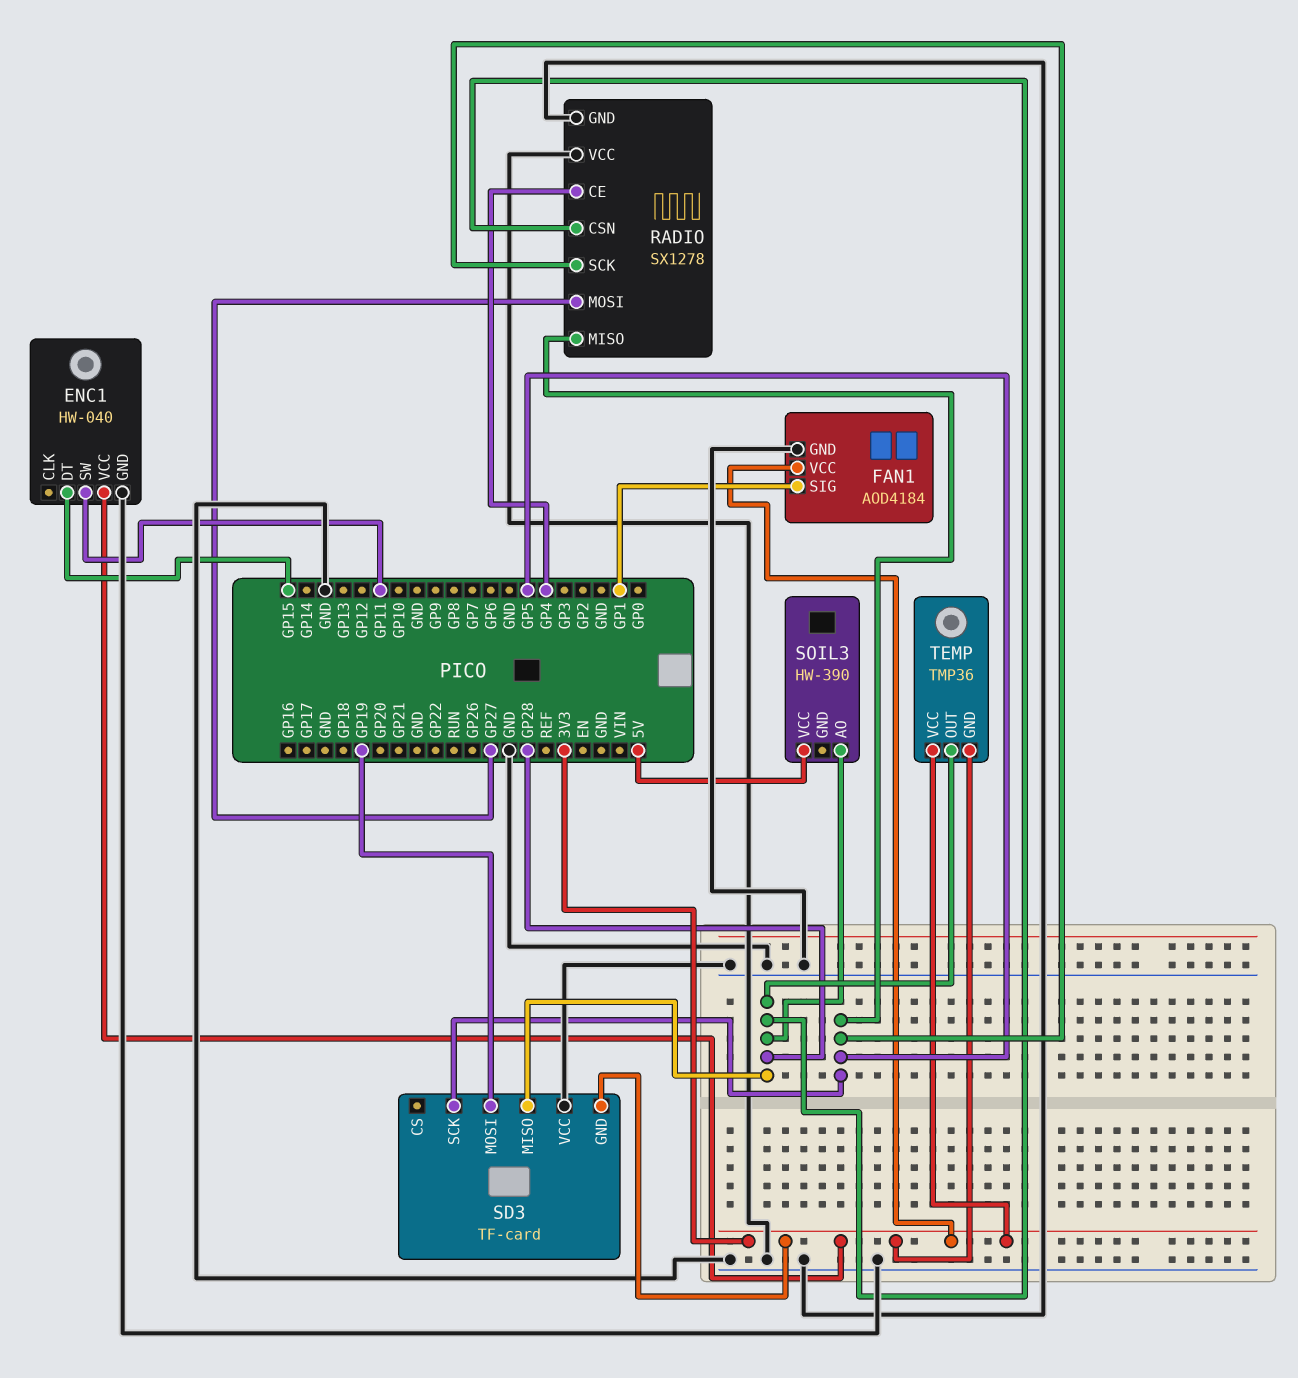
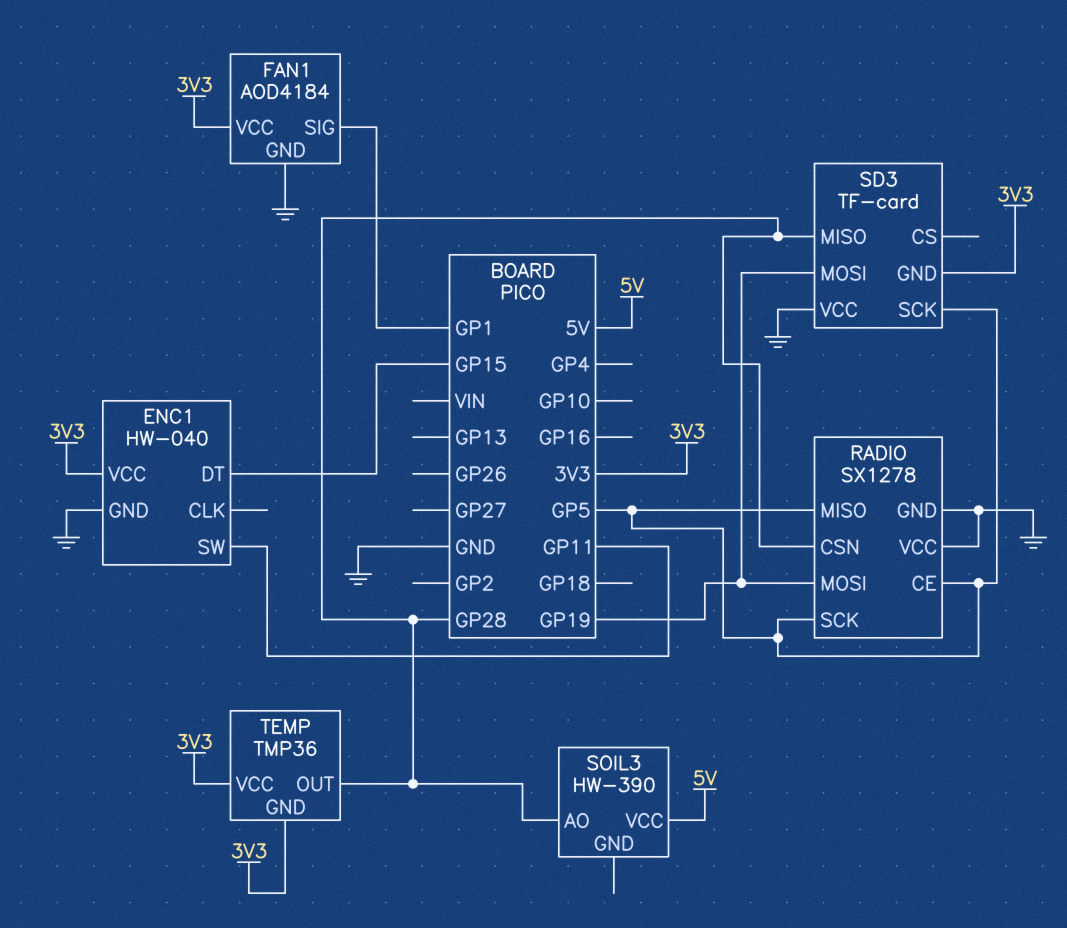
RADIO pin CE: GP4 -> GP5
RADIO pin MOSI: GP27 -> GP19

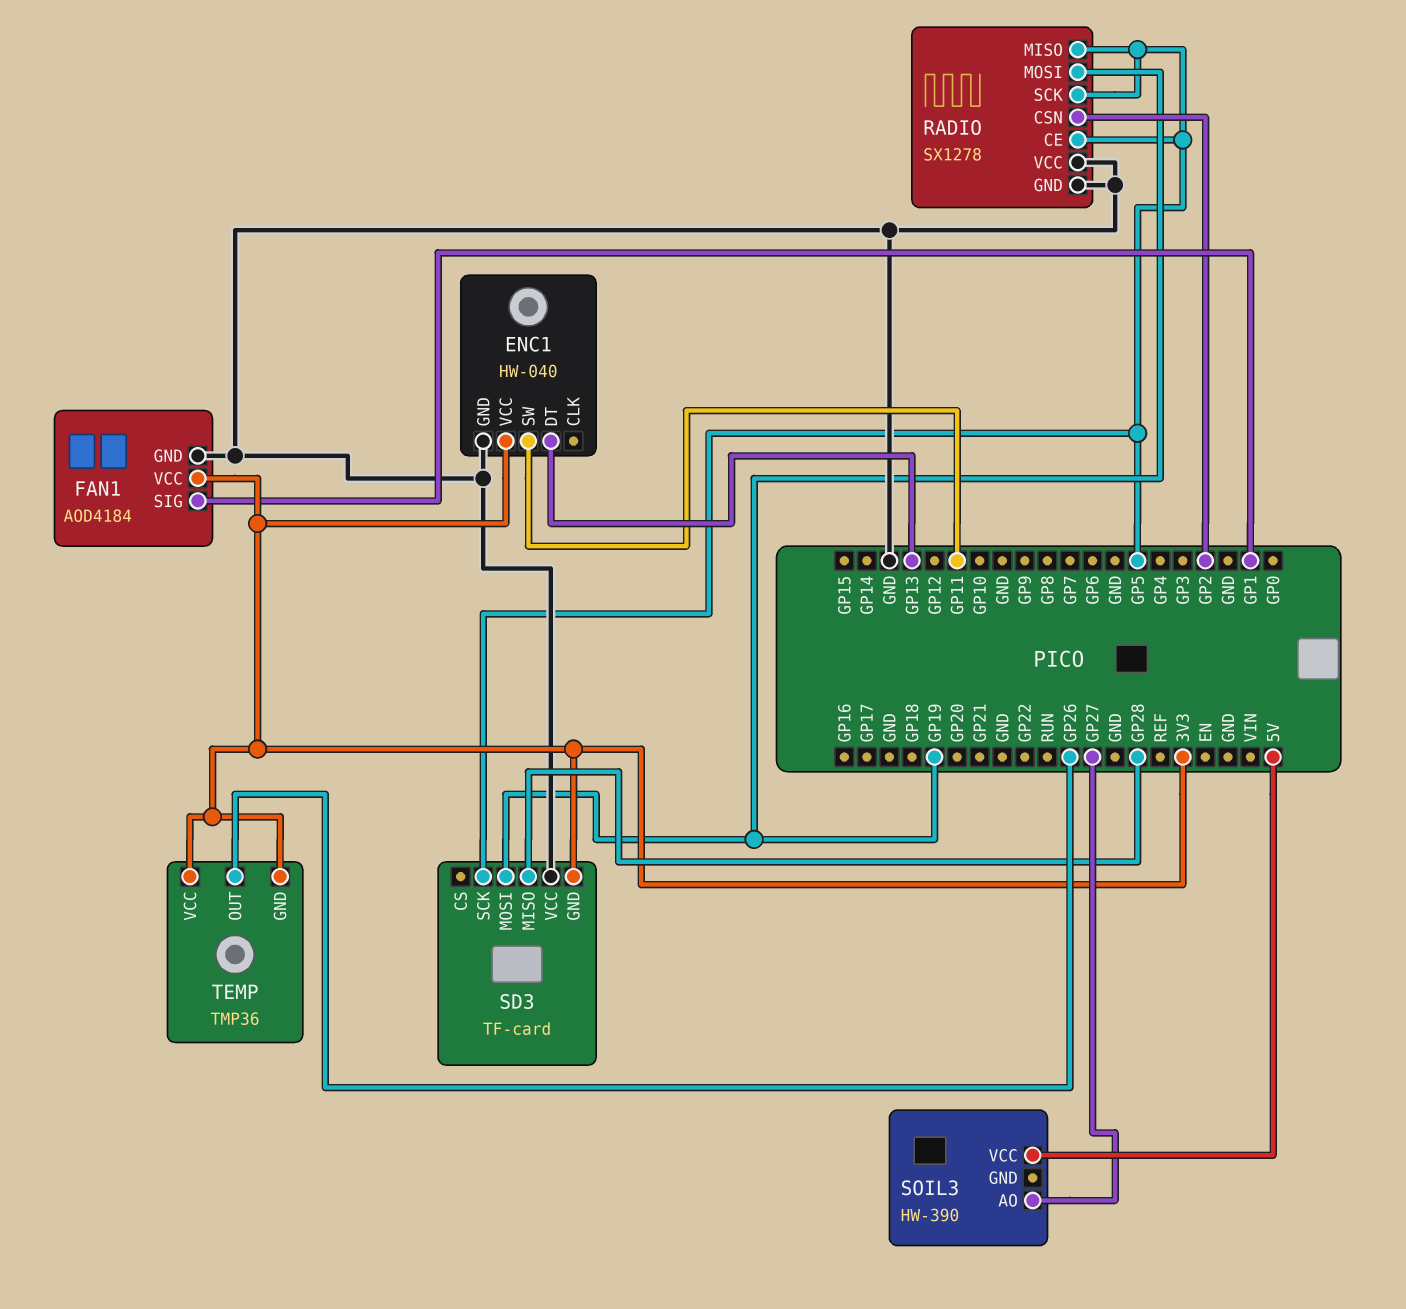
ENC1 pin DT: GP15 -> GP13
RADIO pin CSN: GP28 -> GP2
SOIL3 pin AO: GP28 -> GP27
TEMP pin OUT: GP28 -> GP26

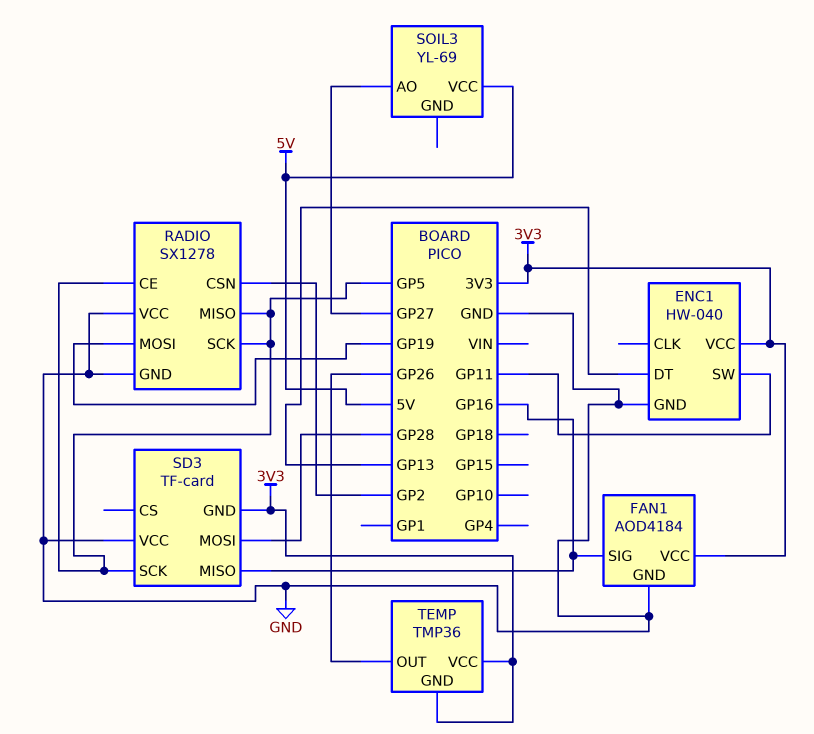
FAN1 pin SIG: GP1 -> GP16
SD3 pin MISO: GP28 -> GP16
SD3 pin MOSI: GP19 -> GP28
SOIL3: HW-390 -> YL-69

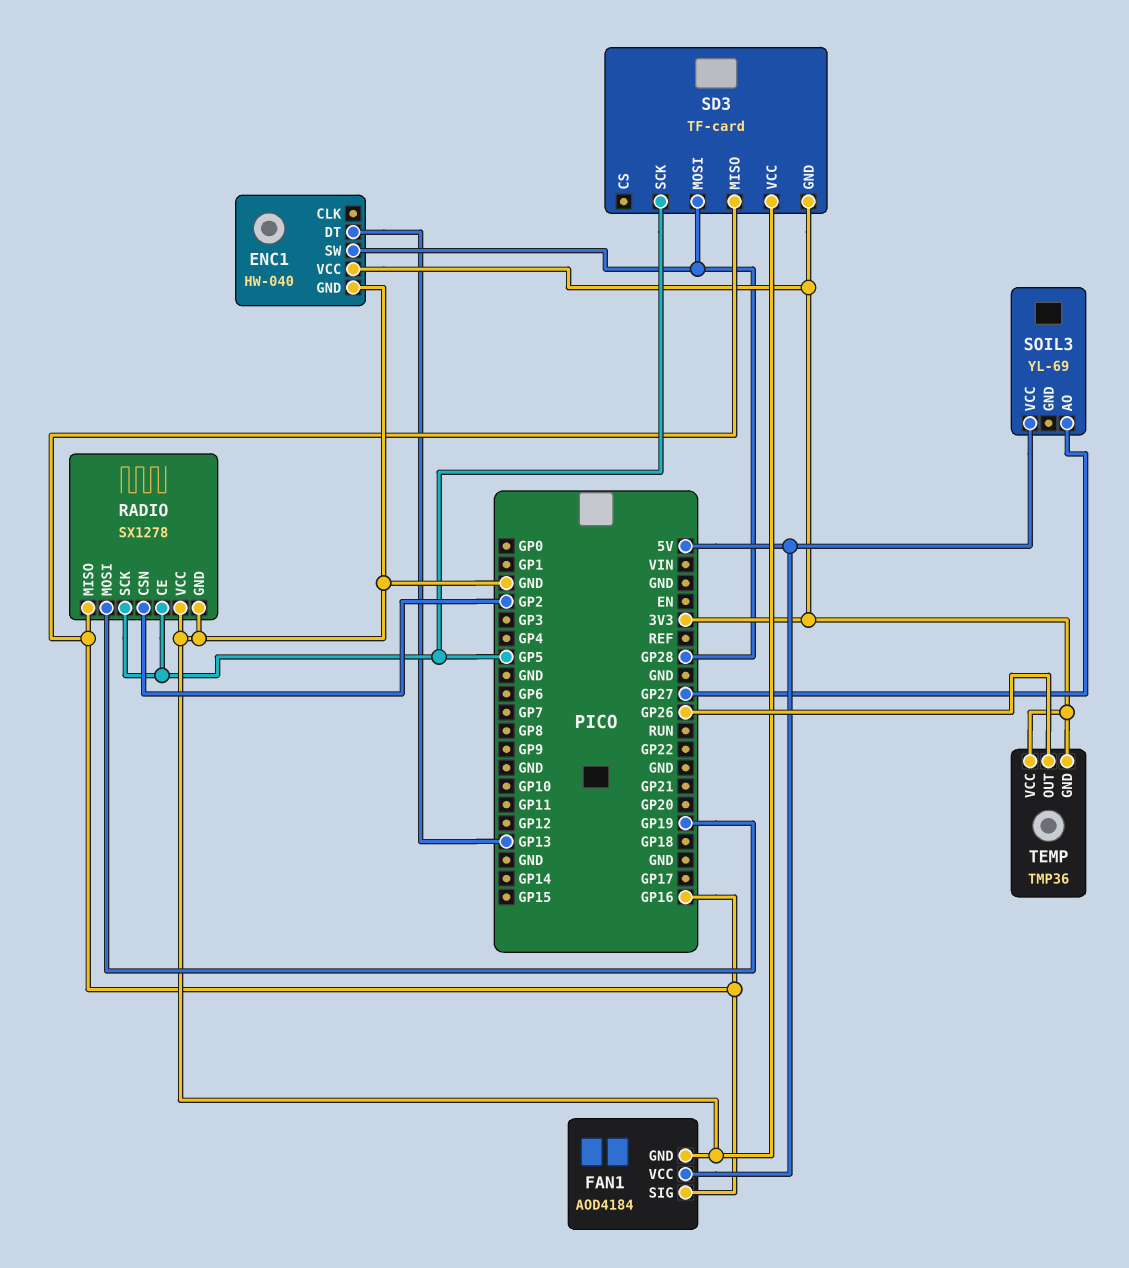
ENC1 pin SW: GP11 -> GP28
FAN1 pin VCC: 3V3 -> 5V
RADIO pin MISO: GP5 -> GP16

